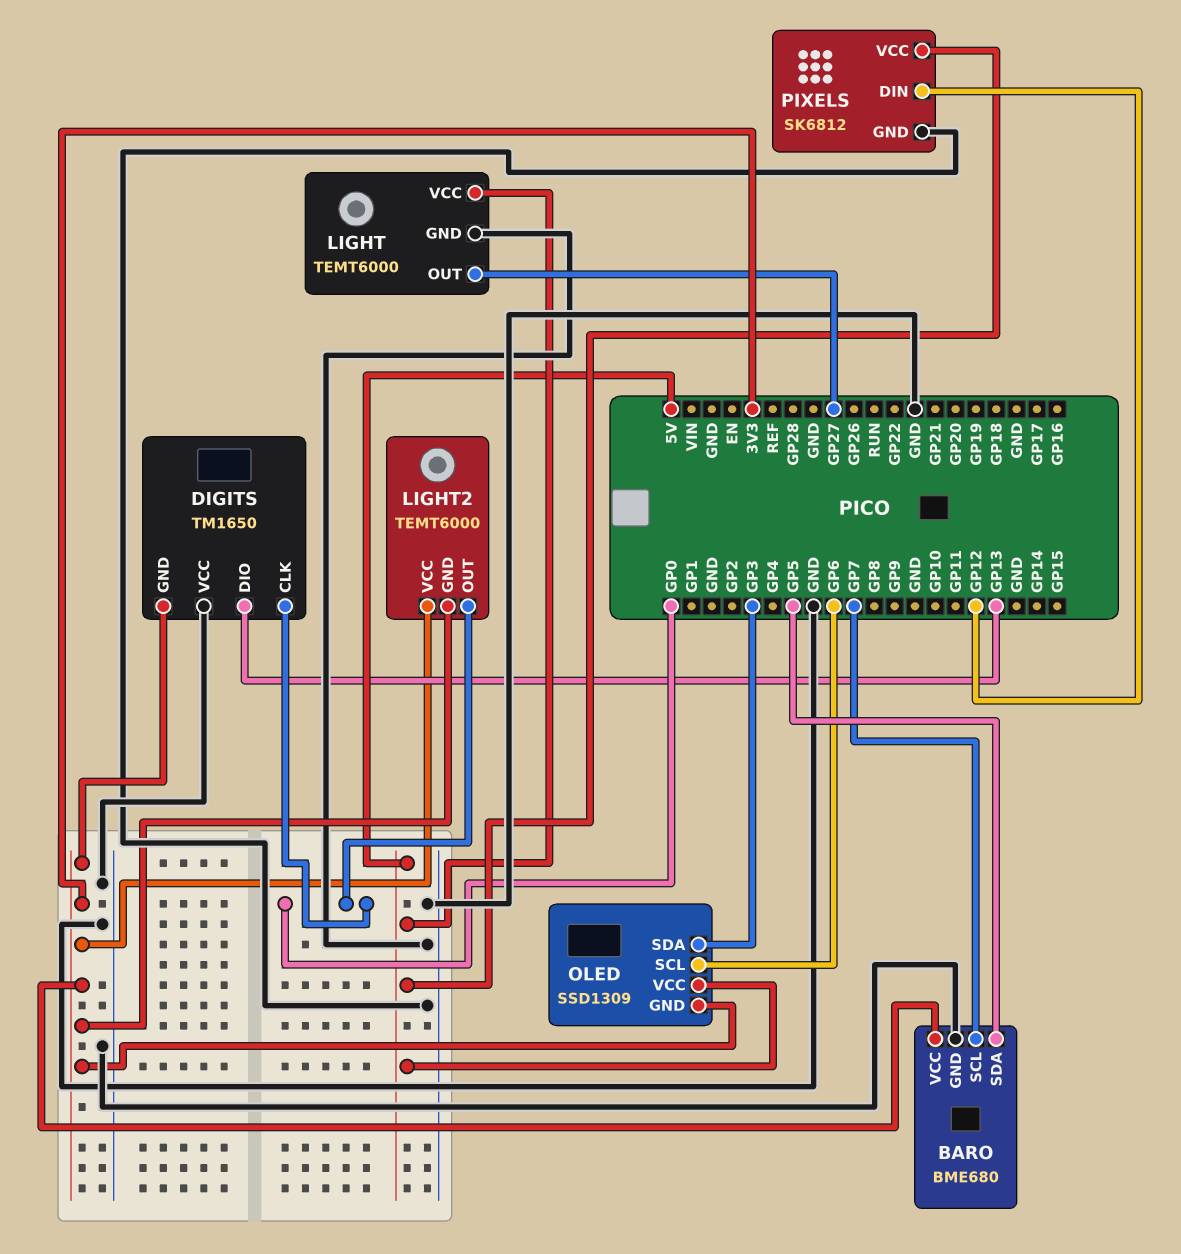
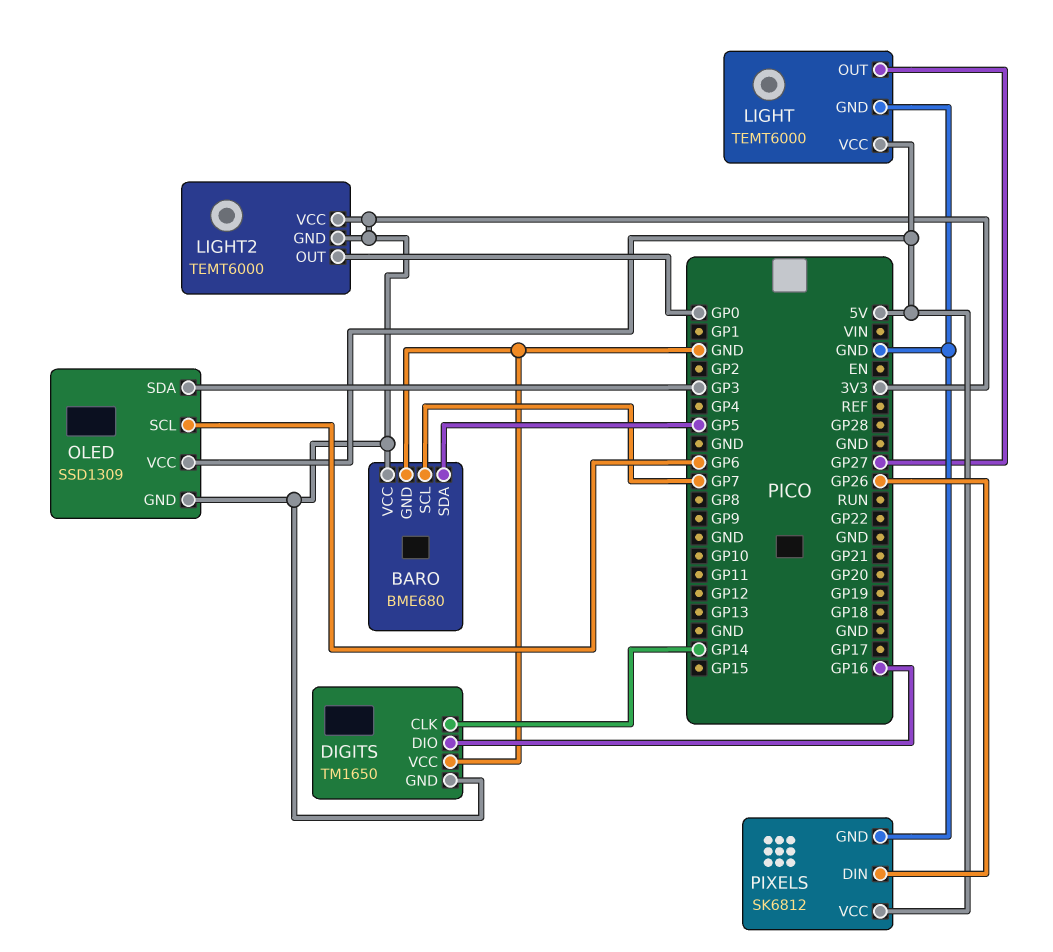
DIGITS pin CLK: GP0 -> GP14
DIGITS pin DIO: GP13 -> GP16
PIXELS pin DIN: GP12 -> GP26

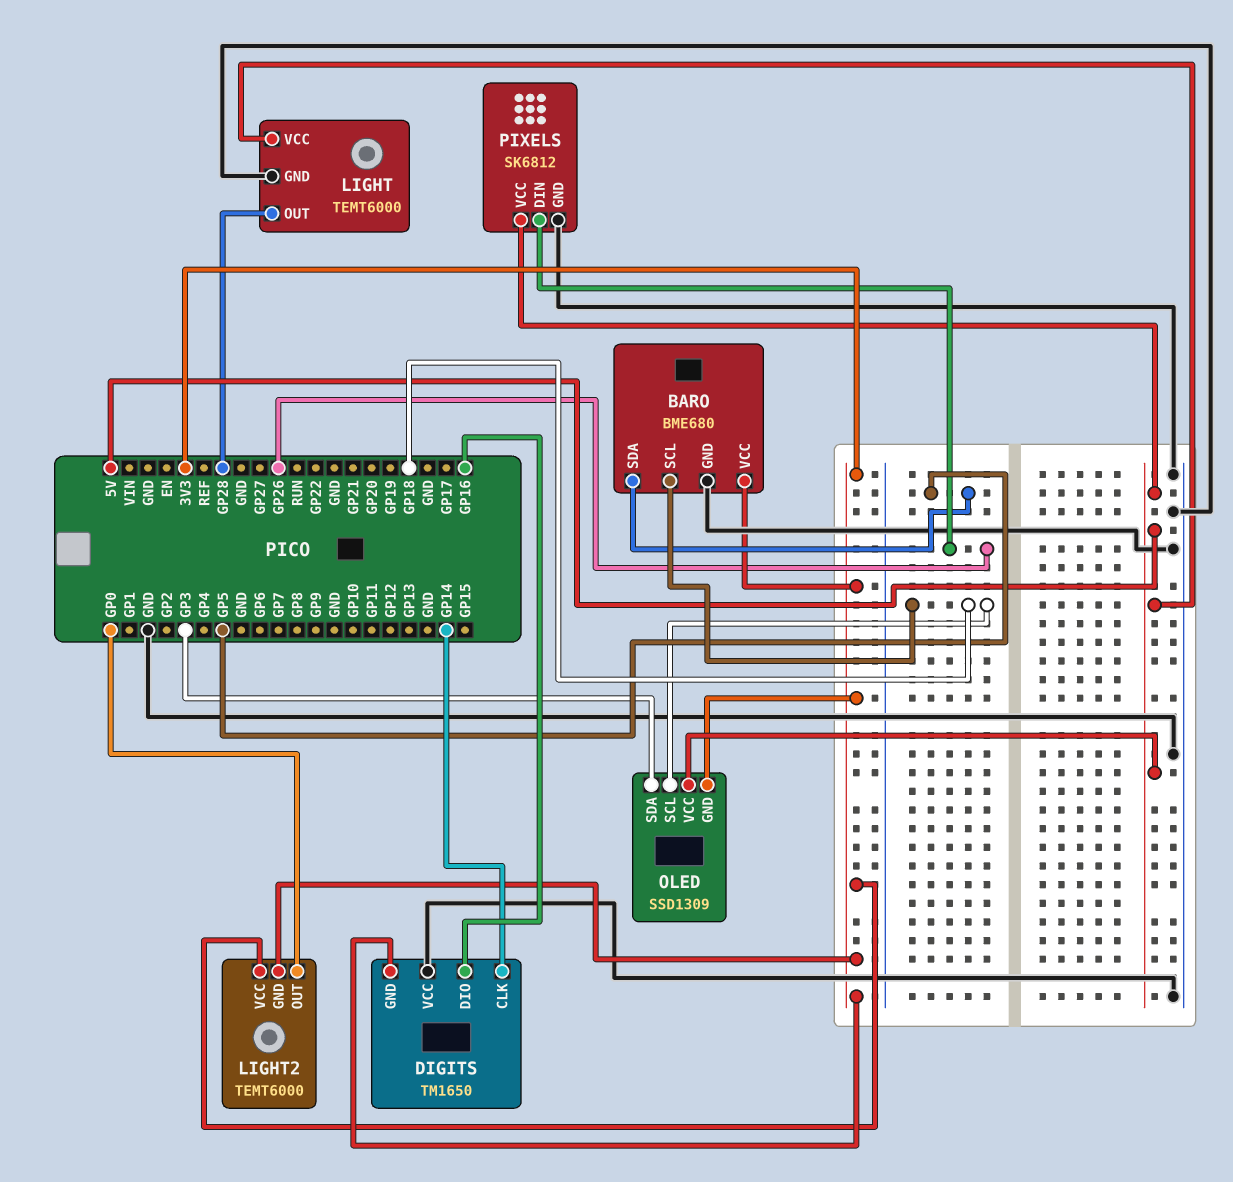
BARO pin SCL: GP7 -> GP18
LIGHT pin OUT: GP27 -> GP28
OLED pin SCL: GP6 -> GP18

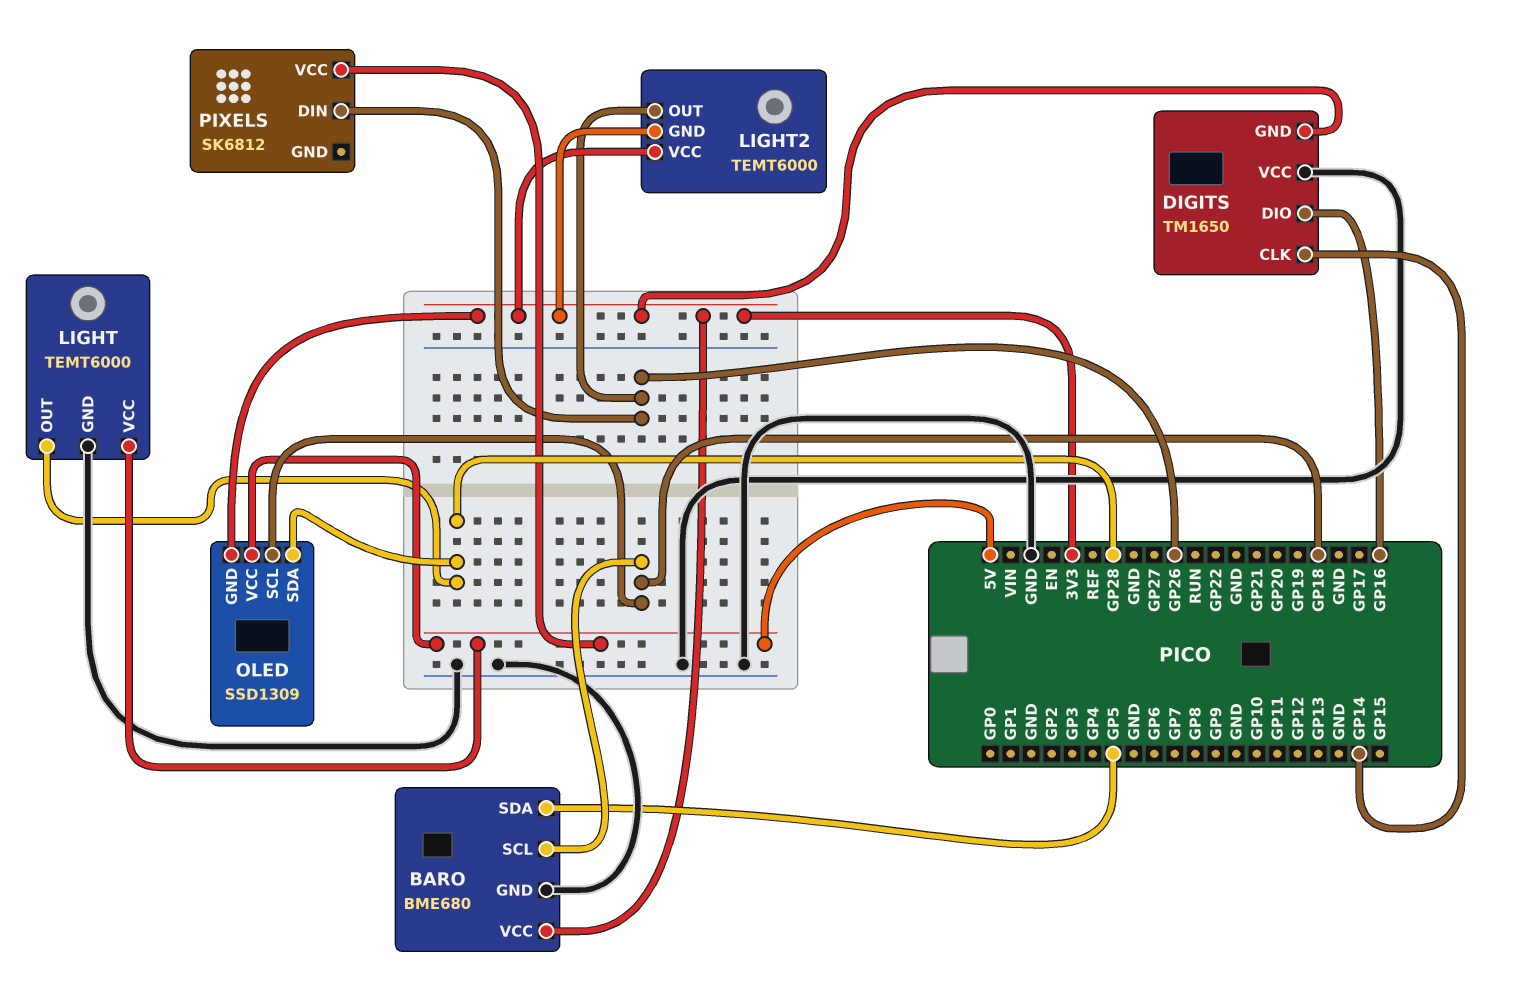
LIGHT2 pin OUT: GP0 -> GP26
OLED pin SDA: GP3 -> GP28
PIXELS pin GND: GND -> none

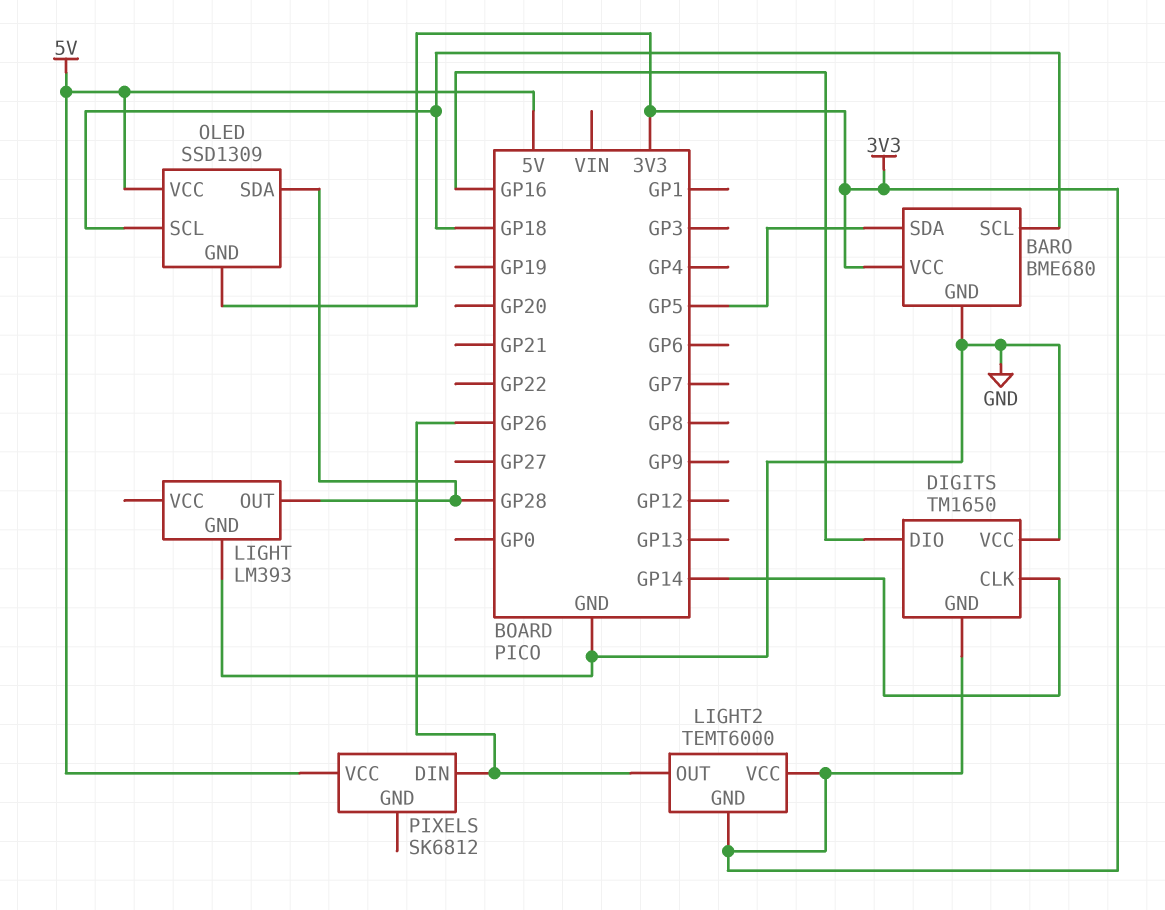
LIGHT: TEMT6000 -> LM393
LIGHT pin VCC: 5V -> none

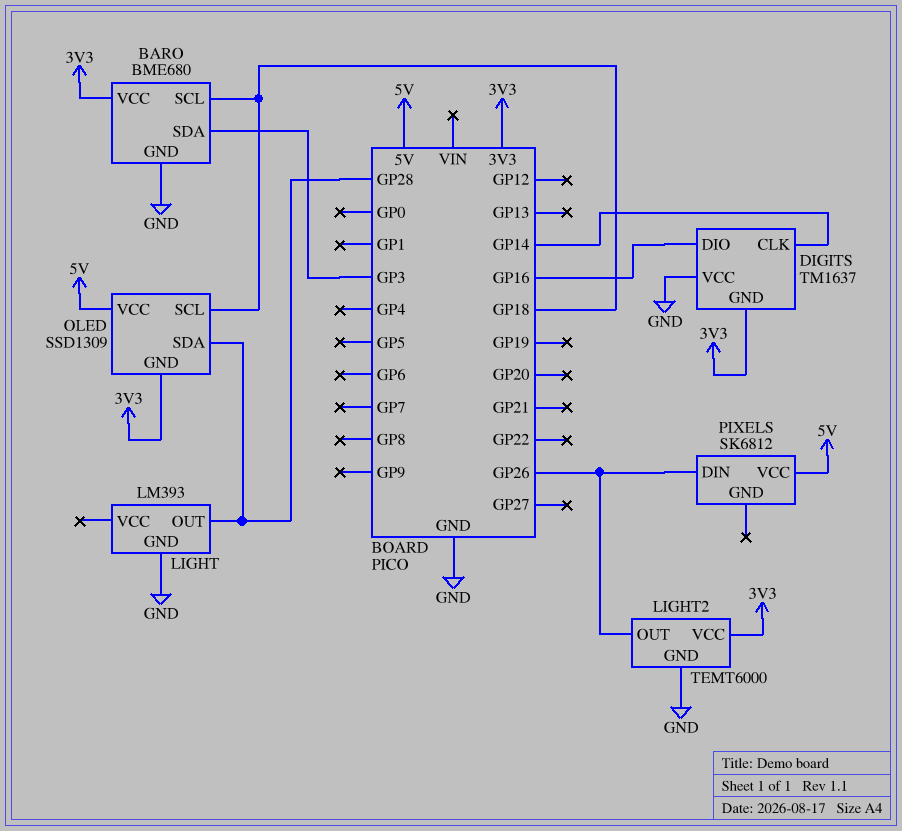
BARO pin SDA: GP5 -> GP3
DIGITS: TM1650 -> TM1637
LIGHT2 pin GND: 3V3 -> GND

